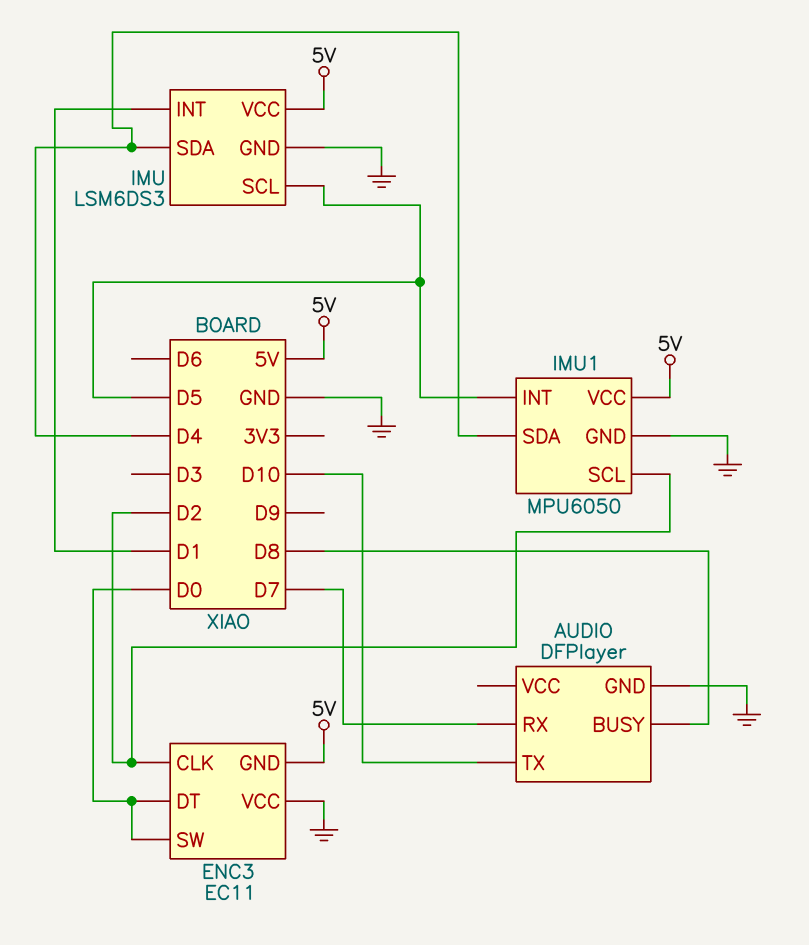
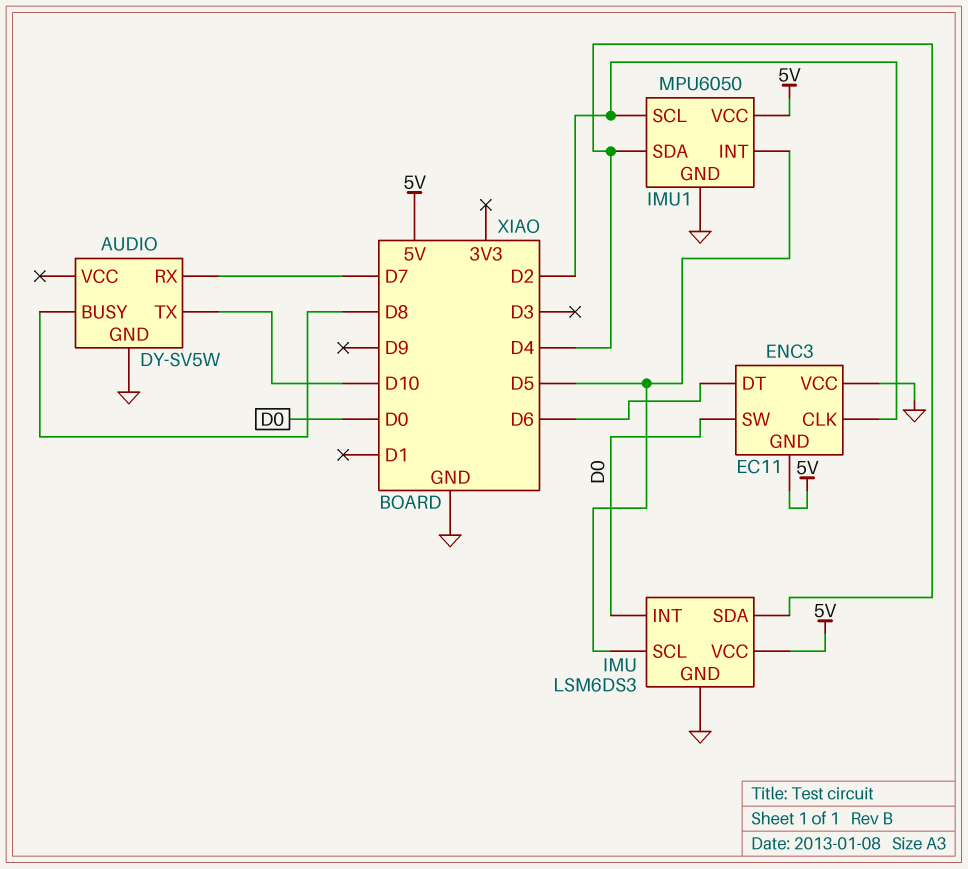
AUDIO: DFPlayer -> DY-SV5W
ENC3 pin DT: D0 -> D6
IMU pin INT: D1 -> D0

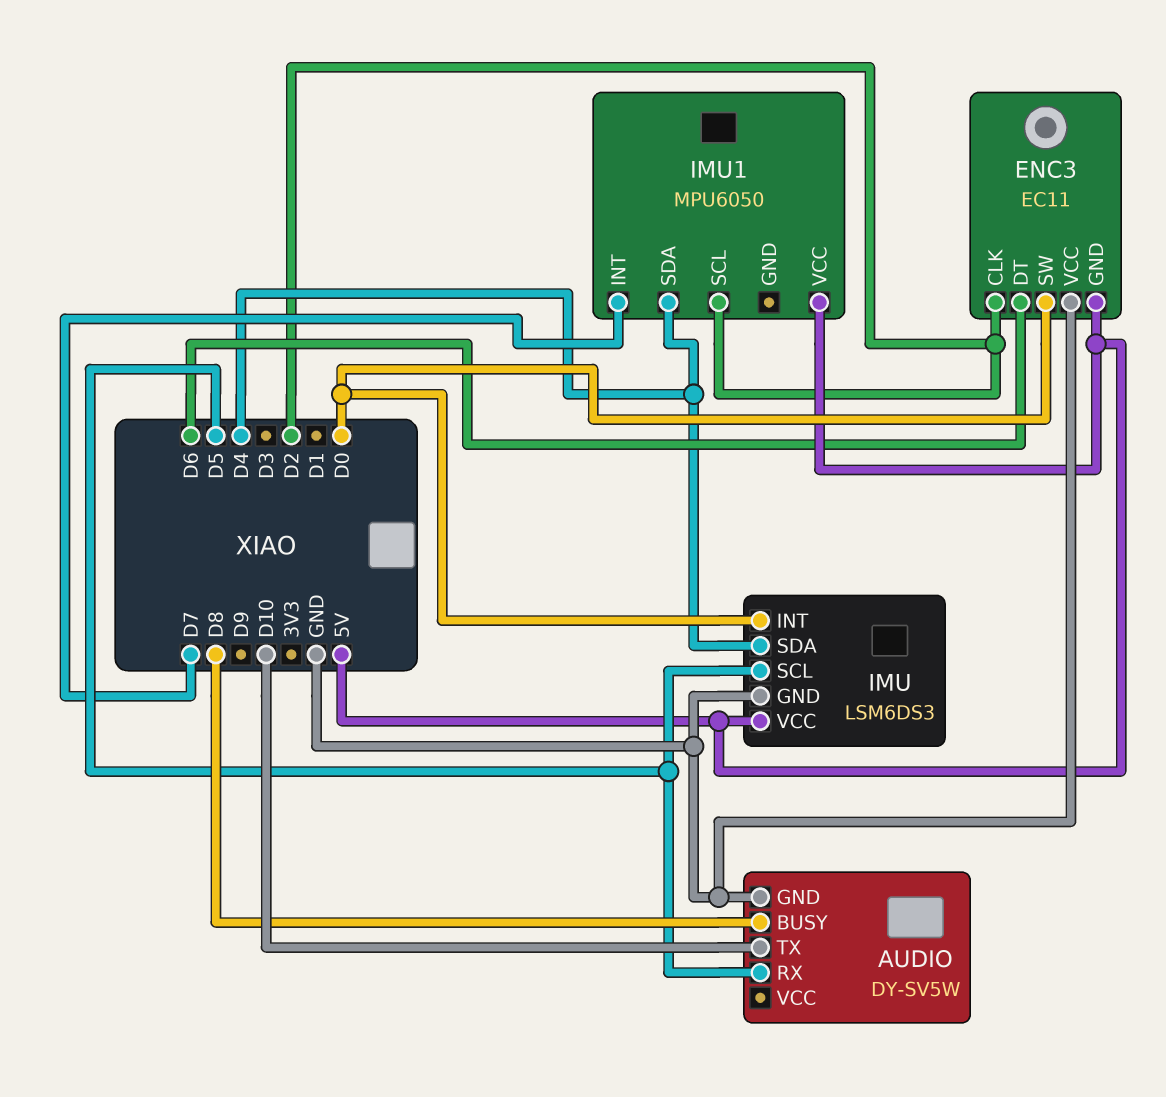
AUDIO pin RX: D7 -> D5
IMU1 pin GND: GND -> none
IMU1 pin INT: D5 -> D7

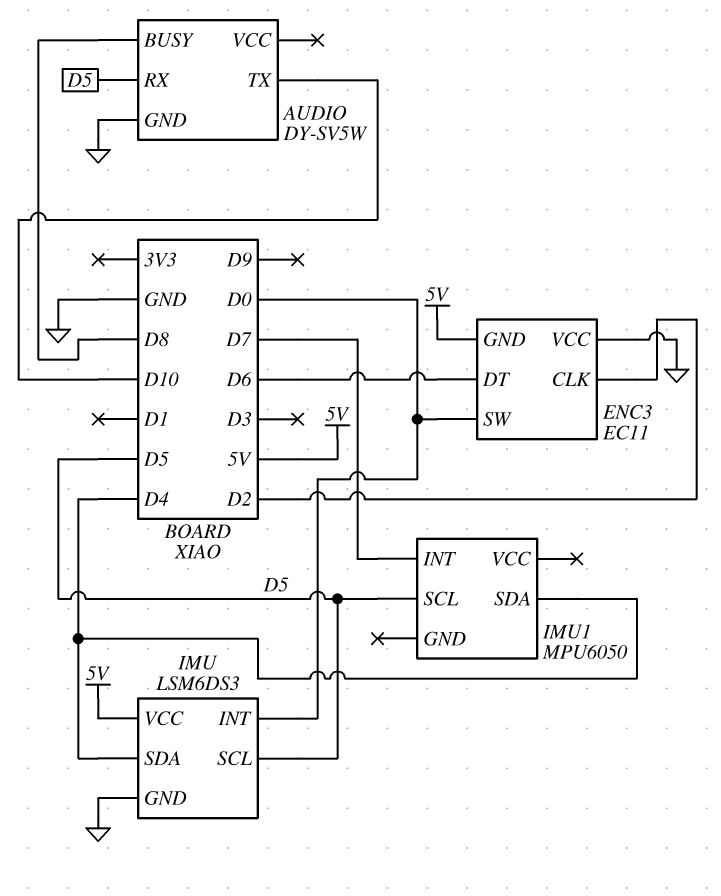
IMU1 pin SCL: D2 -> D5
IMU1 pin VCC: 5V -> none

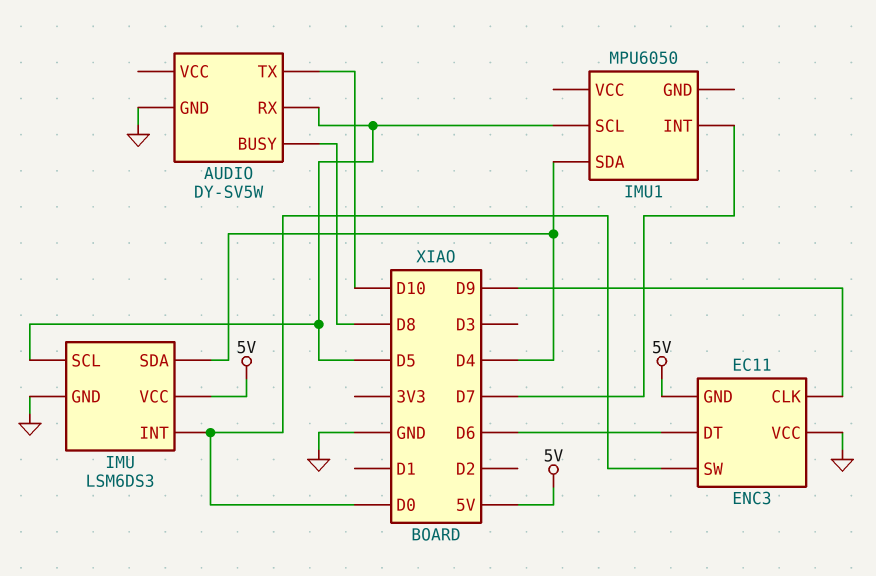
ENC3 pin CLK: D2 -> D9

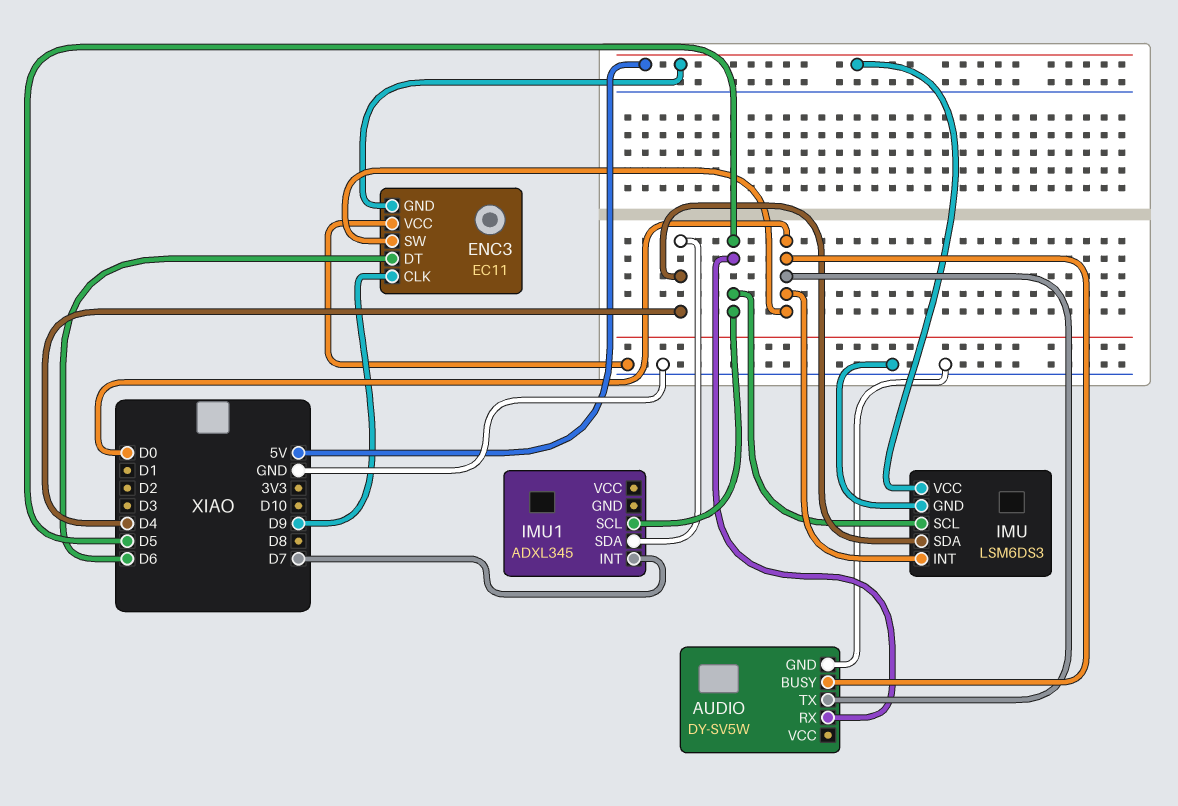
AUDIO pin BUSY: D8 -> D0
AUDIO pin TX: D10 -> D0
IMU1: MPU6050 -> ADXL345

